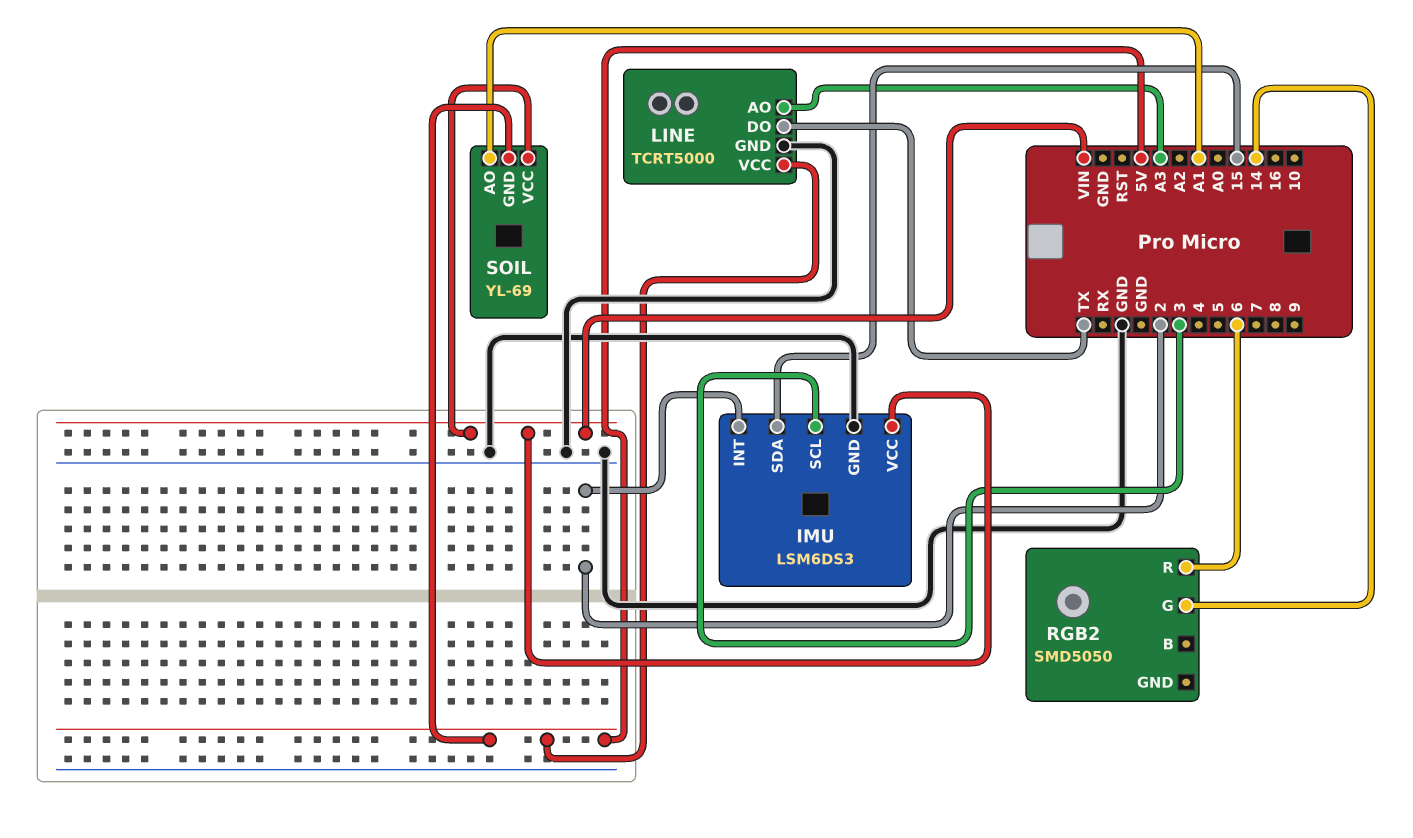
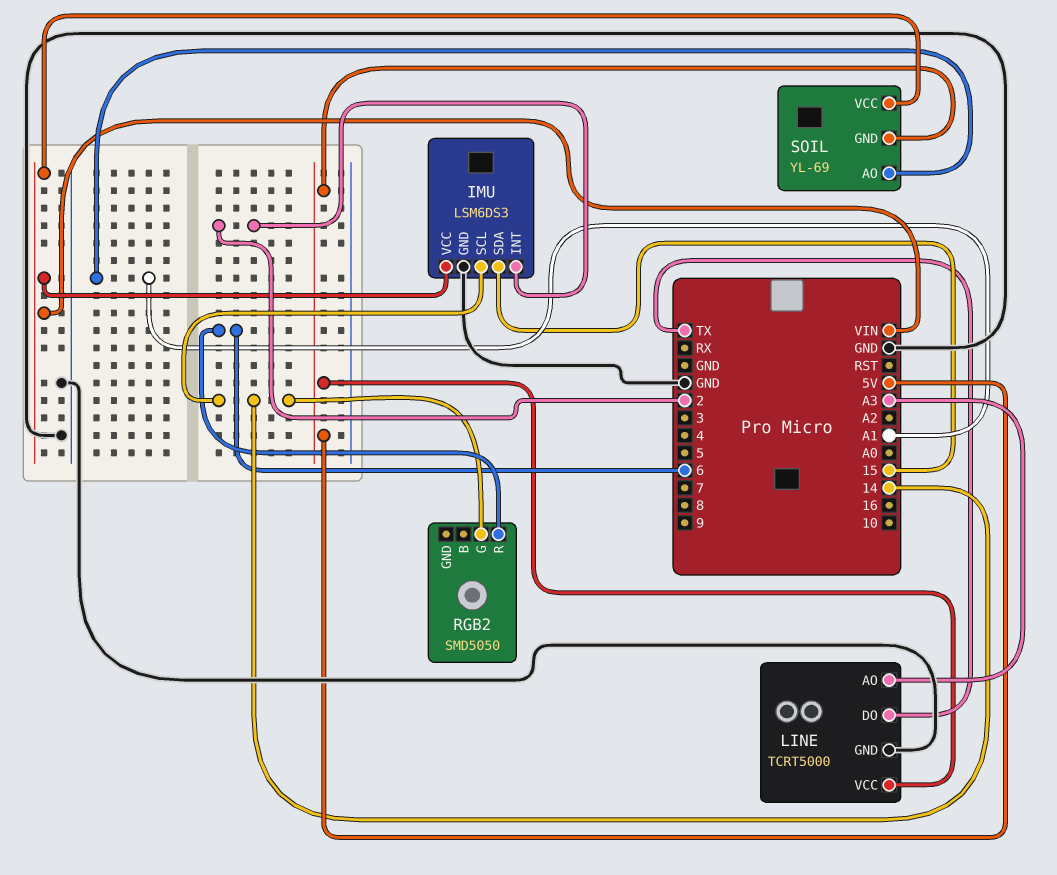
IMU pin SCL: 3 -> 14

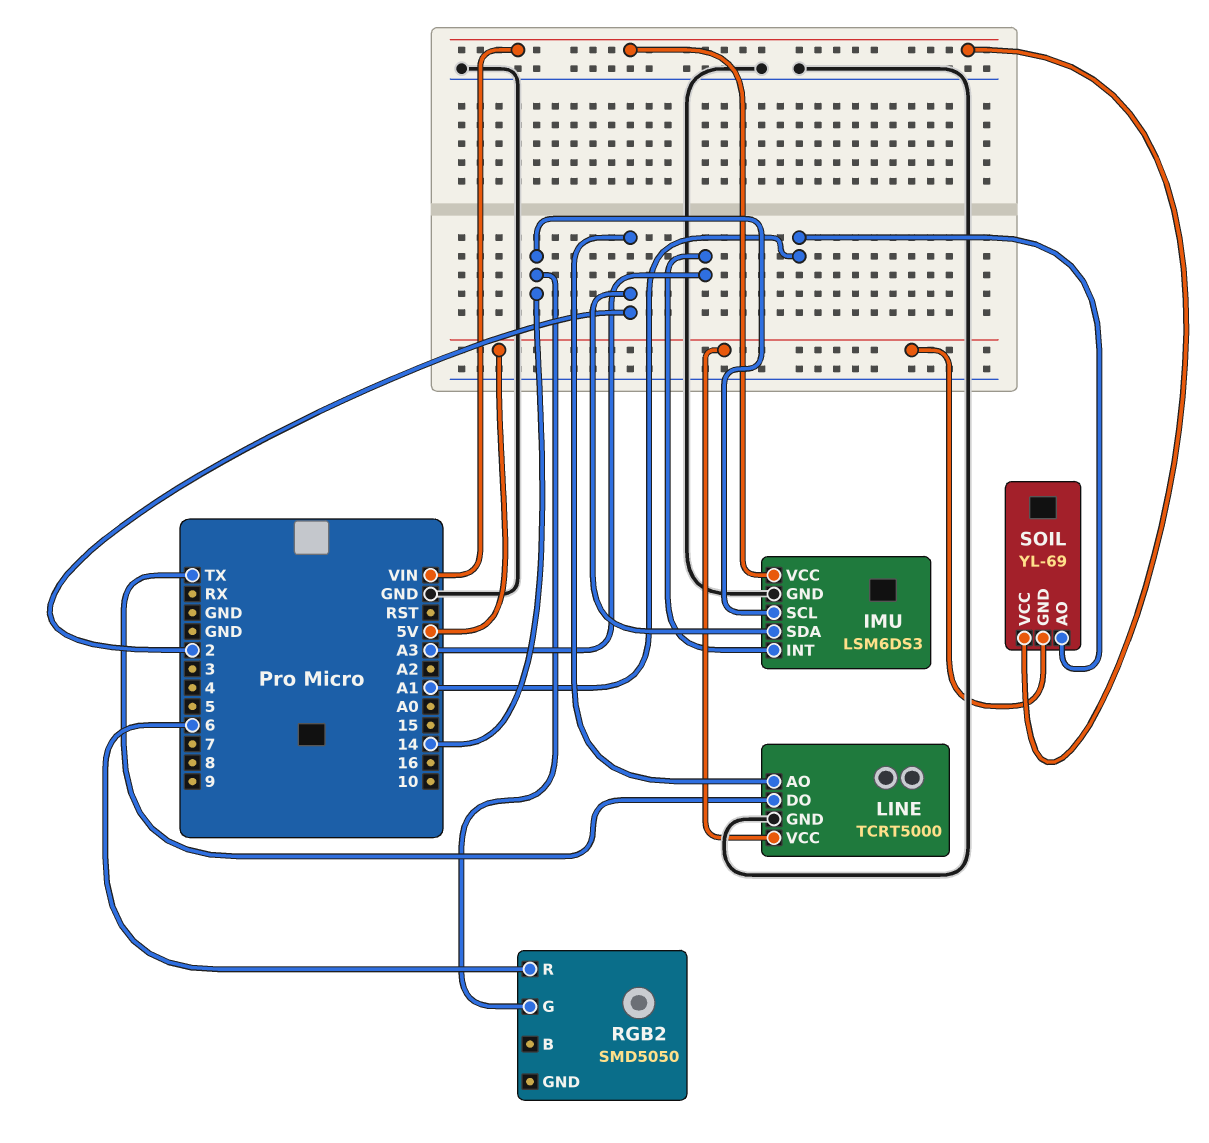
IMU pin INT: 2 -> A3
IMU pin SDA: 15 -> 2
LINE pin AO: A3 -> 2

